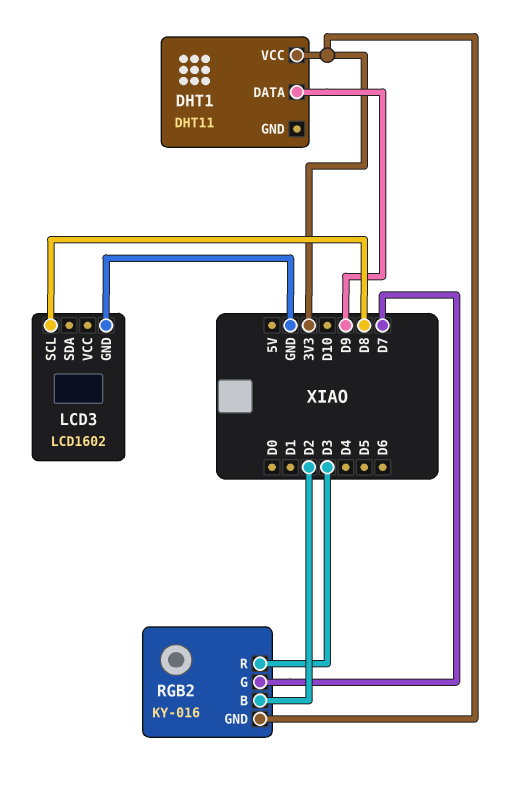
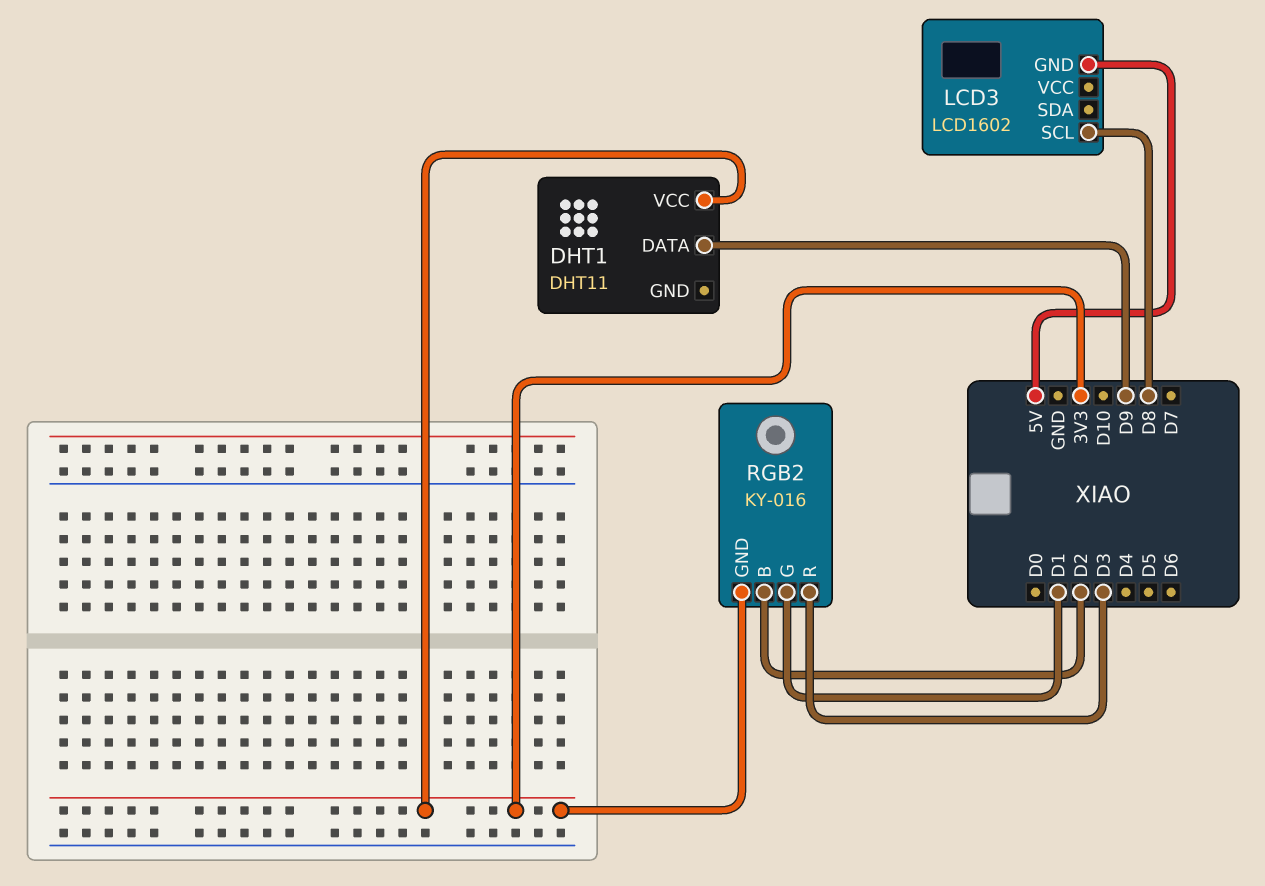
LCD3 pin GND: GND -> 5V
RGB2 pin G: D7 -> D1

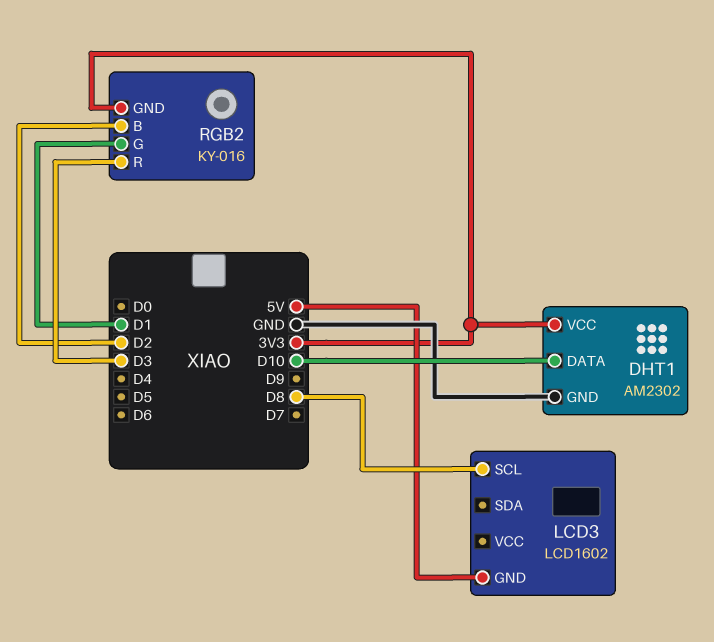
DHT1: DHT11 -> AM2302
DHT1 pin DATA: D9 -> D10
DHT1 pin GND: none -> GND

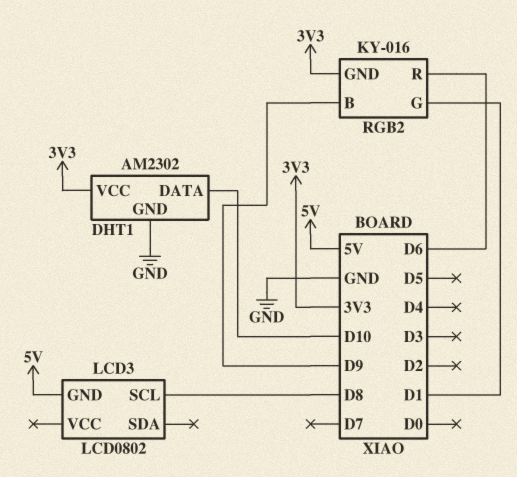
LCD3: LCD1602 -> LCD0802
RGB2 pin B: D2 -> D9
RGB2 pin R: D3 -> D6

